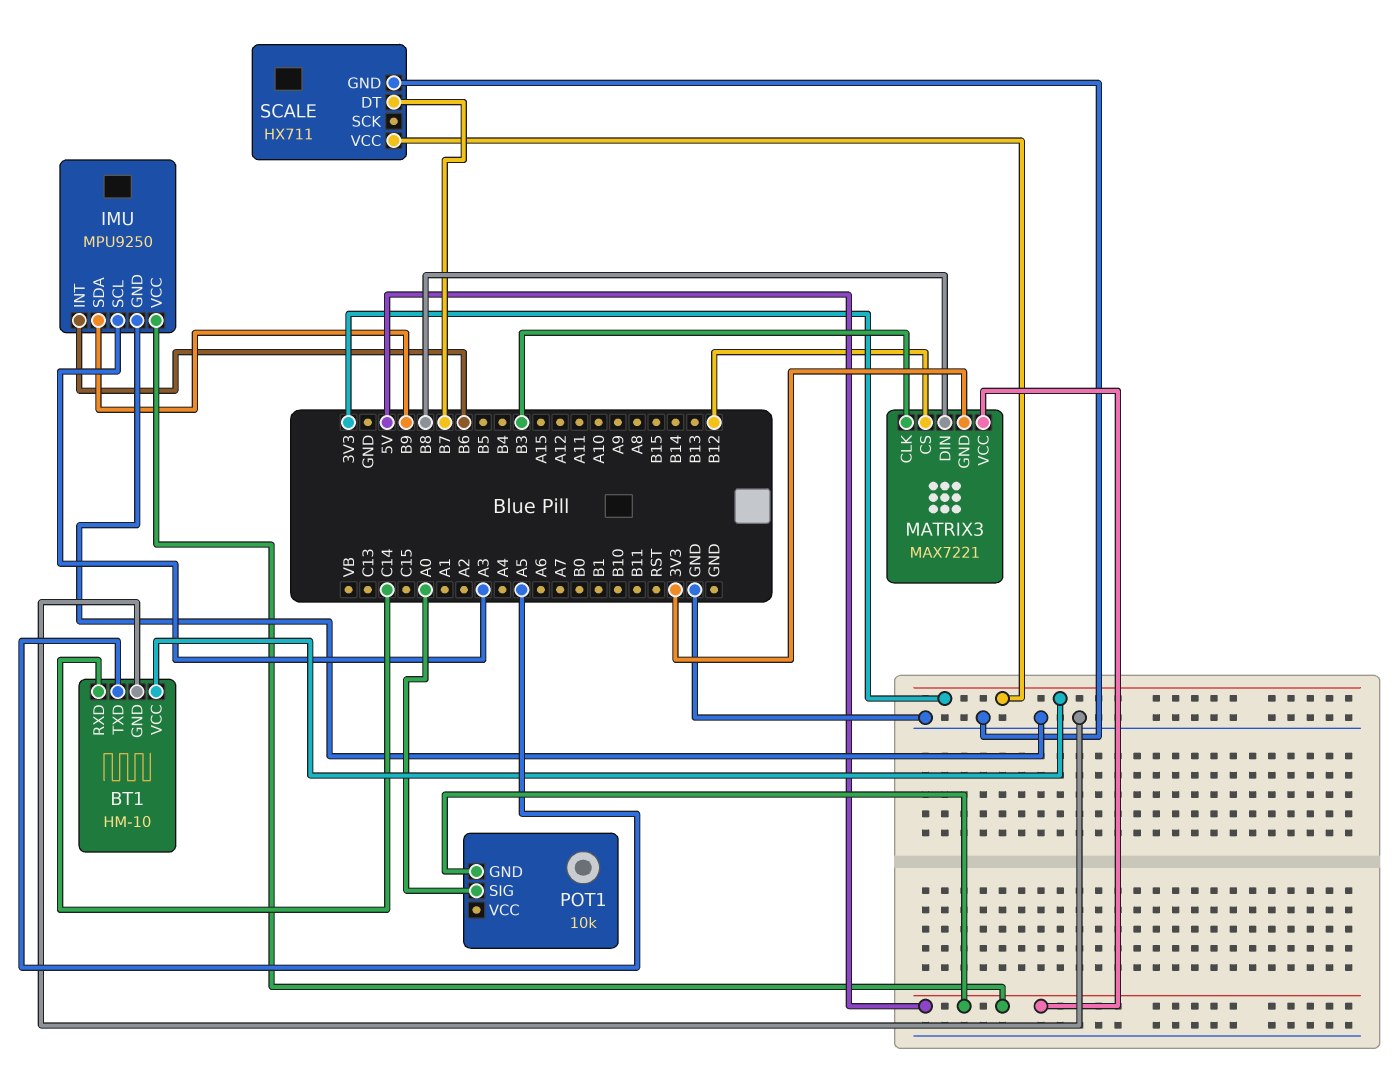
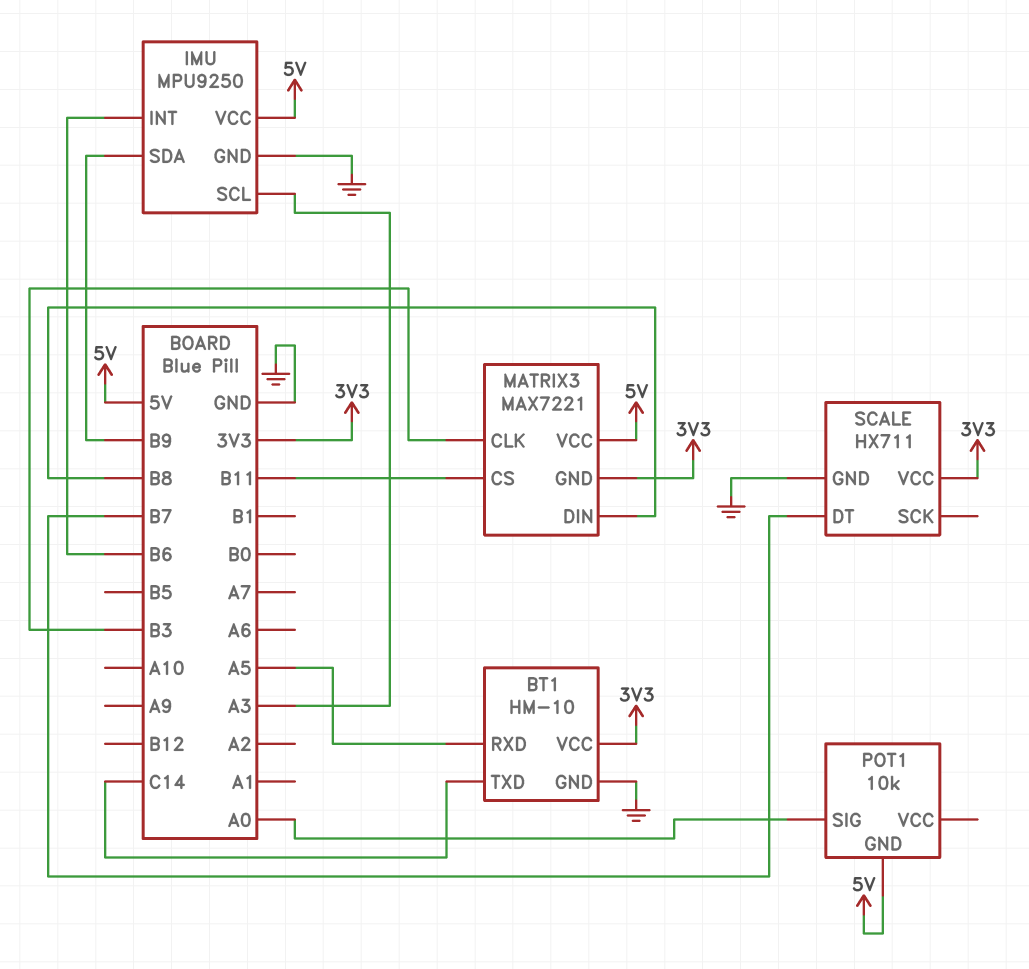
BT1 pin RXD: C14 -> A5
BT1 pin TXD: A5 -> C14
MATRIX3 pin CS: B12 -> B11

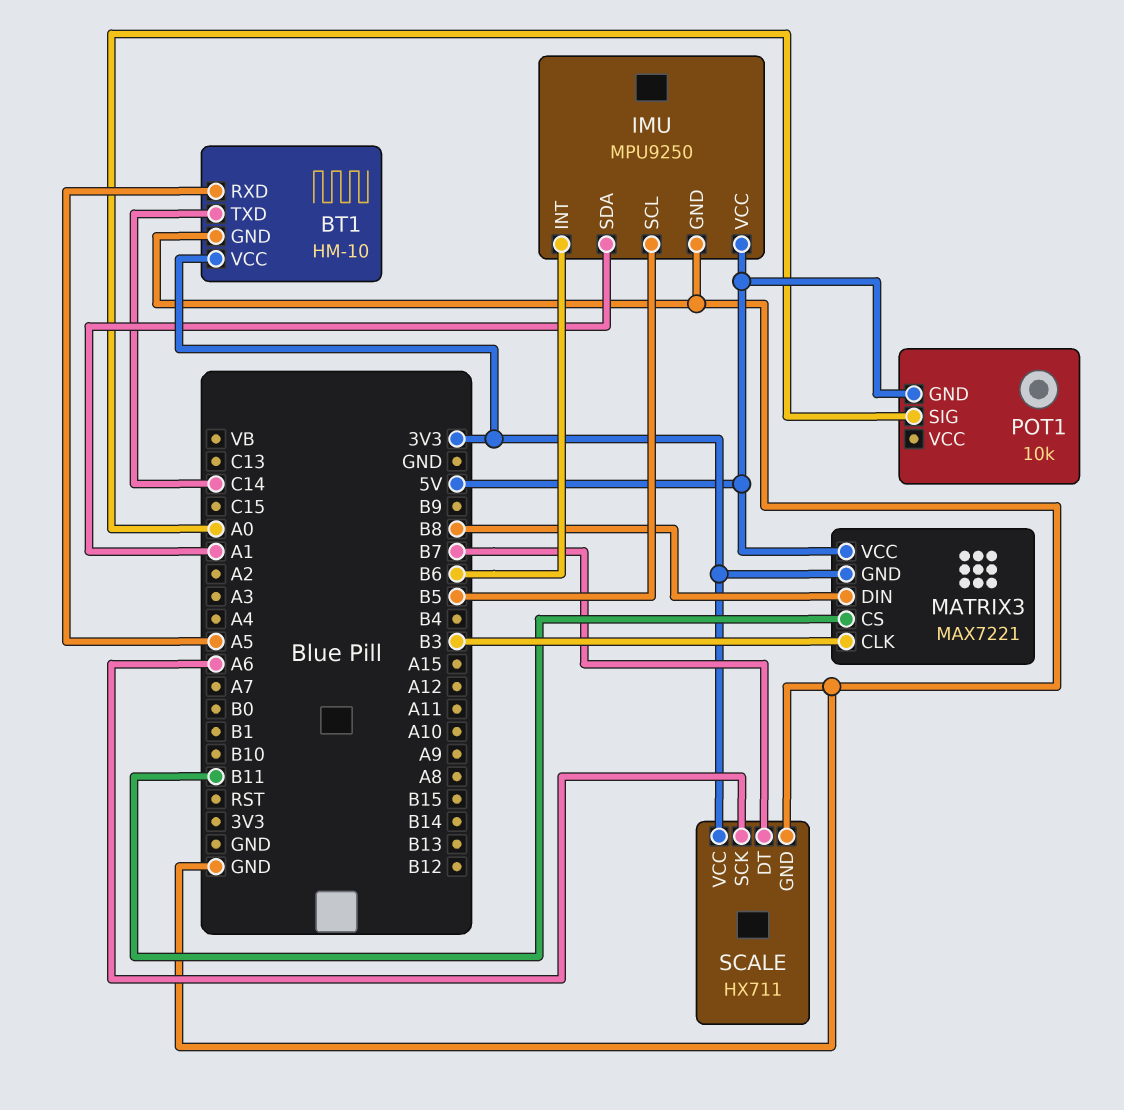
IMU pin SCL: A3 -> B5
IMU pin SDA: B9 -> A1
SCALE pin SCK: none -> A6

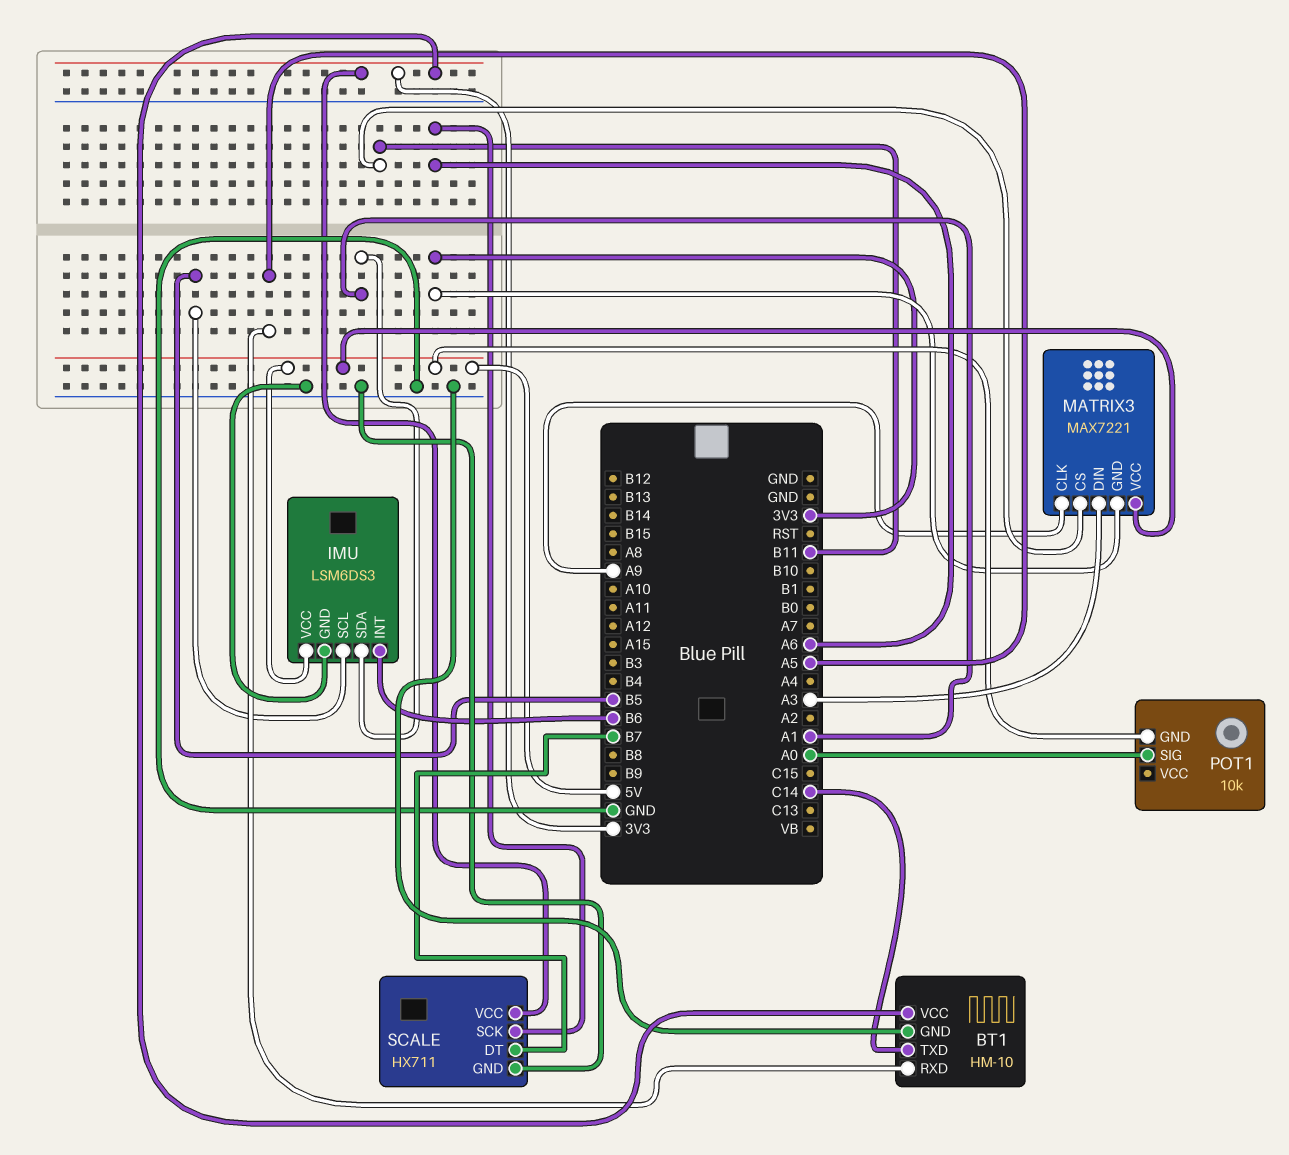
IMU: MPU9250 -> LSM6DS3
MATRIX3 pin CLK: B3 -> A9
MATRIX3 pin DIN: B8 -> A3

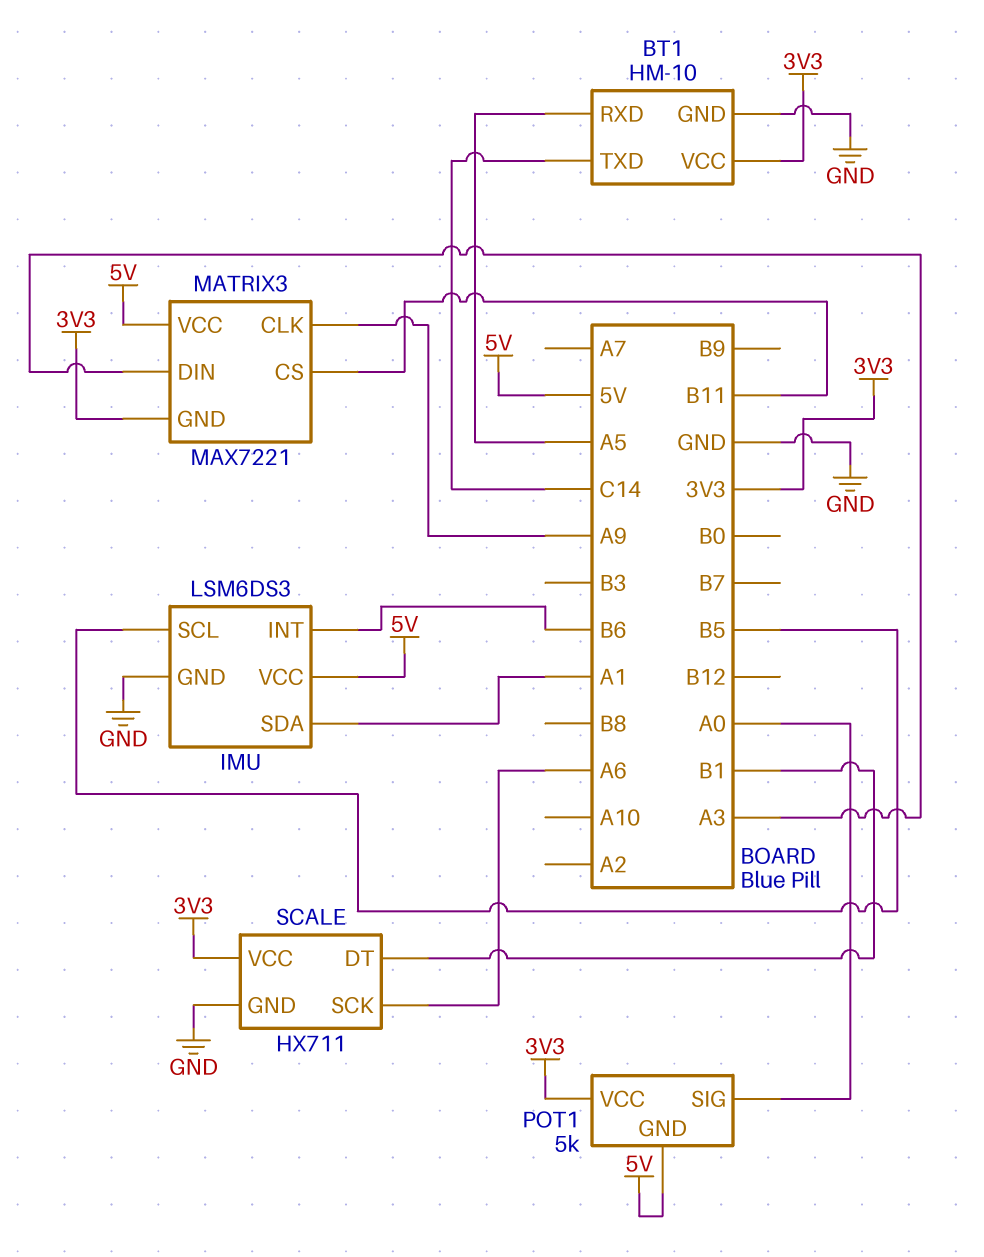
POT1: 10k -> 5k
POT1 pin VCC: none -> 3V3
SCALE pin DT: B7 -> B1

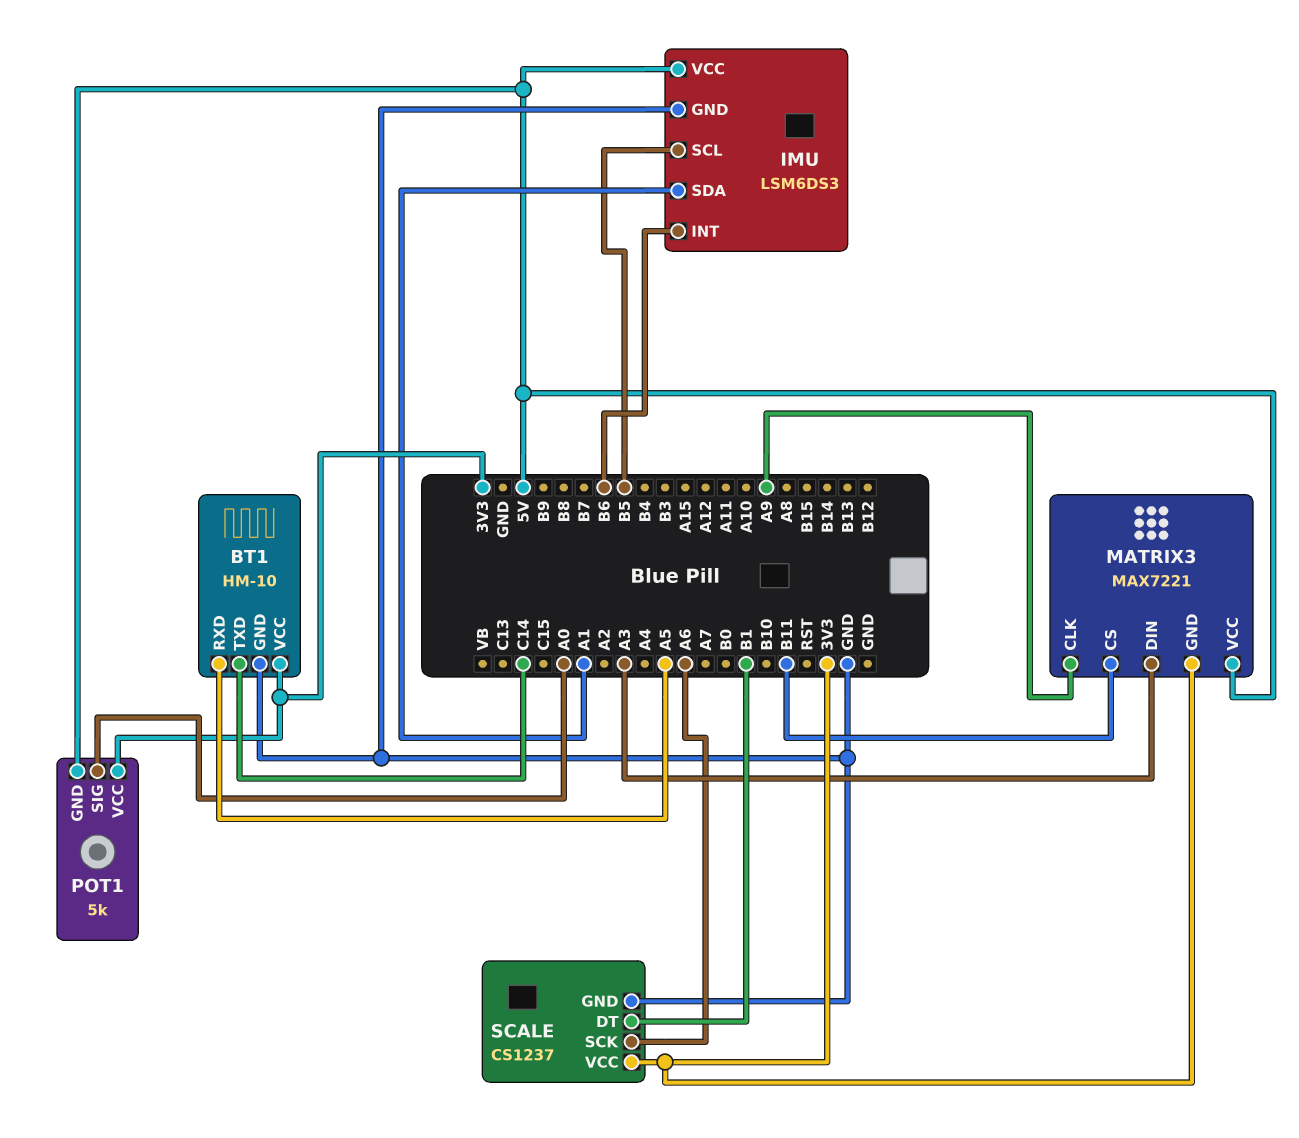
SCALE: HX711 -> CS1237

